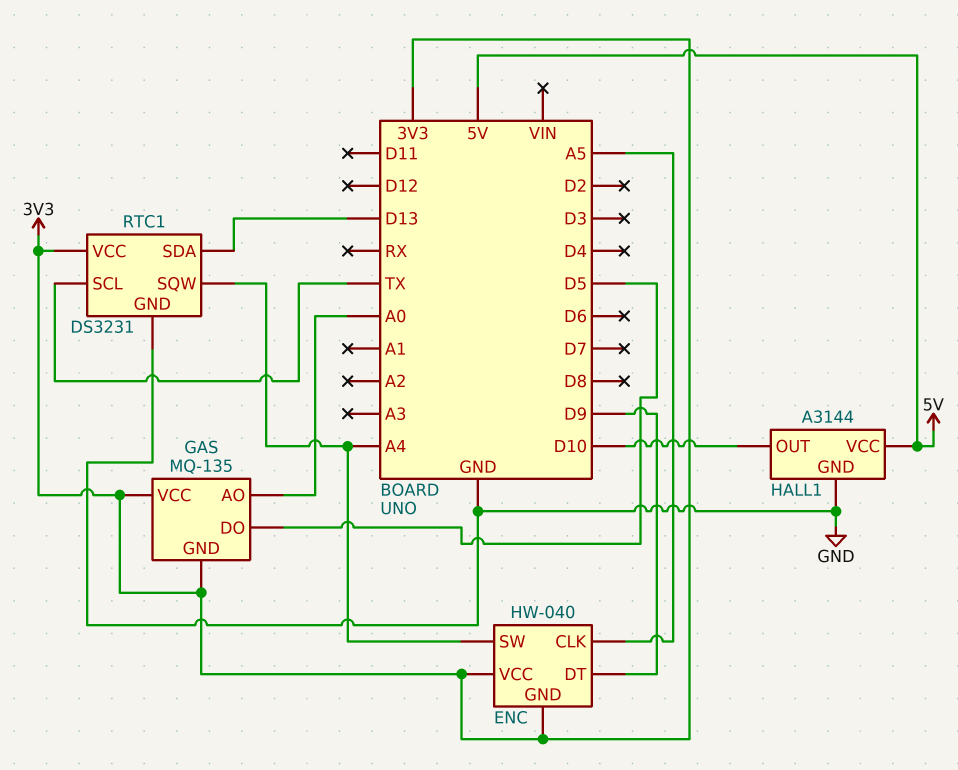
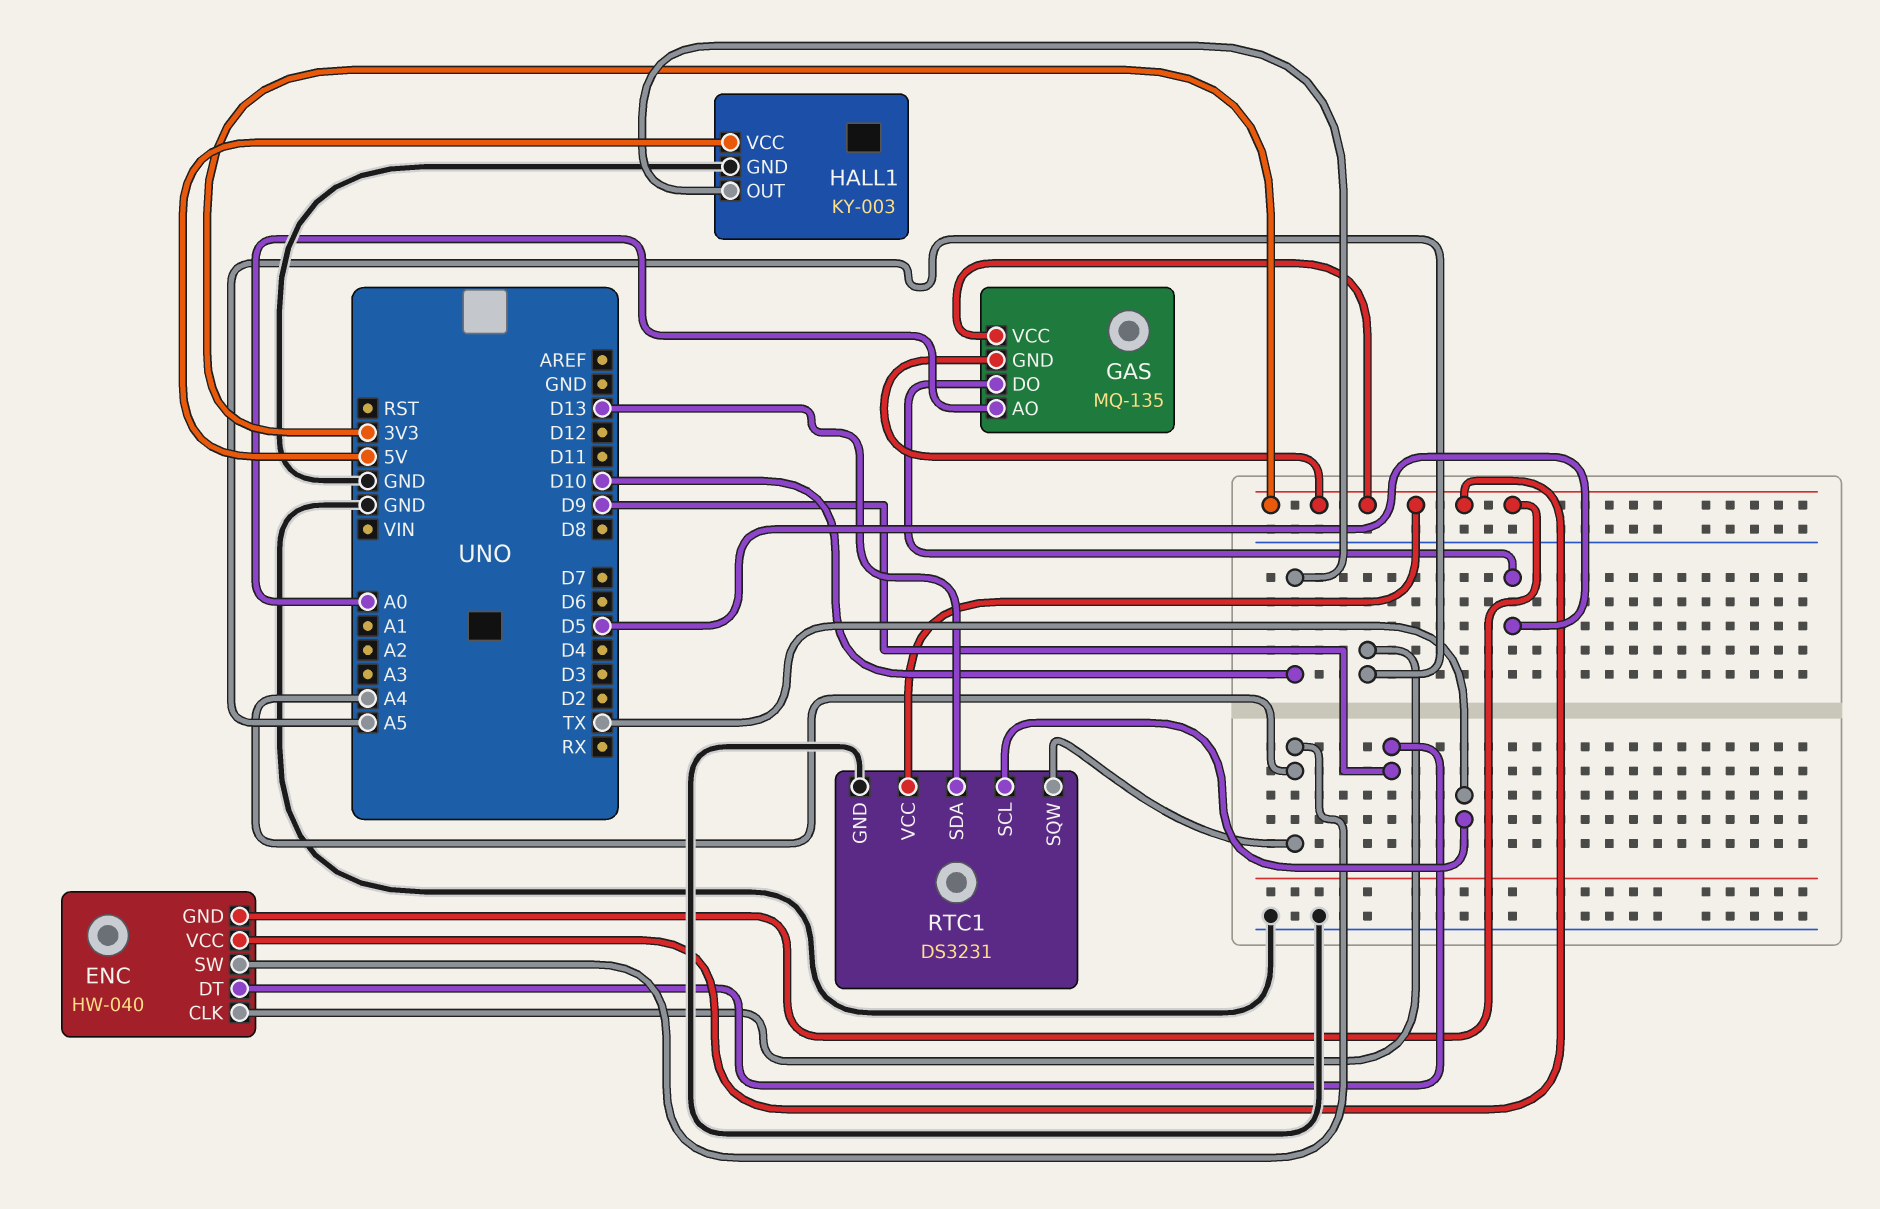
HALL1: A3144 -> KY-003

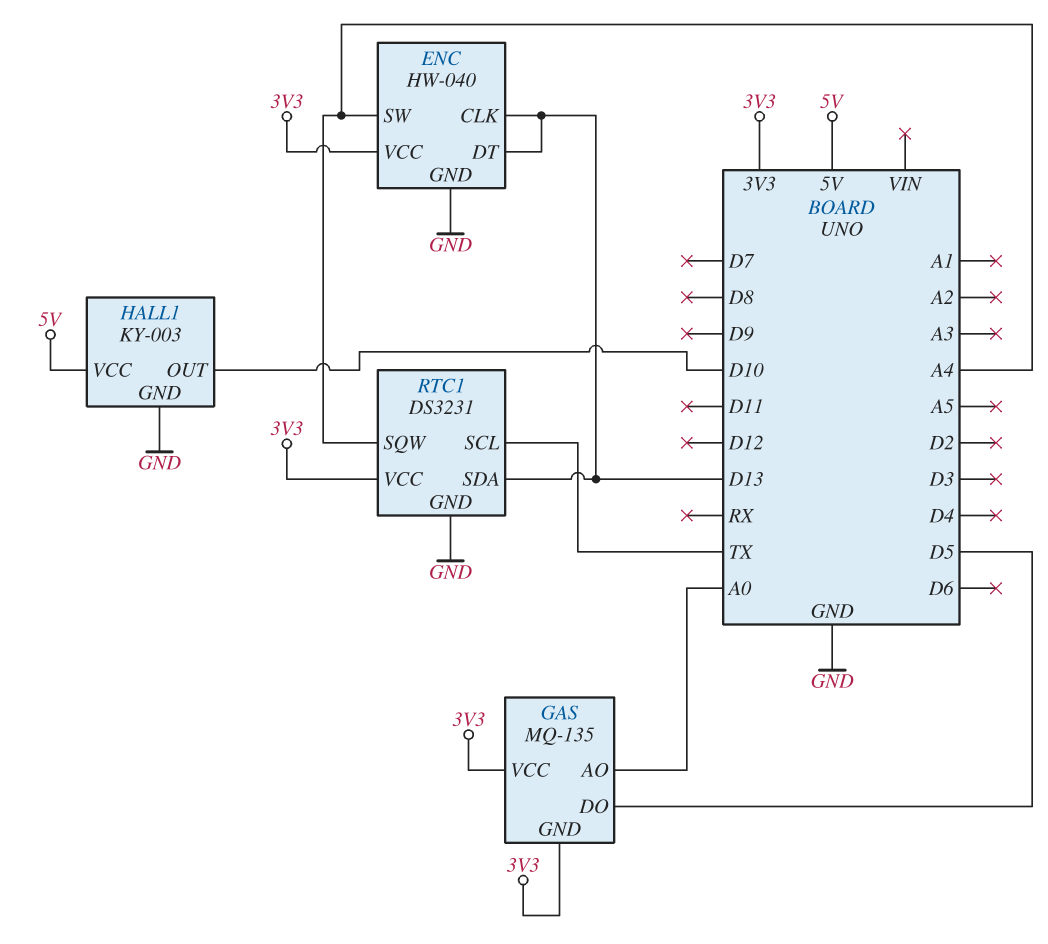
ENC pin CLK: A5 -> D13
ENC pin DT: D9 -> D13
ENC pin GND: 3V3 -> GND

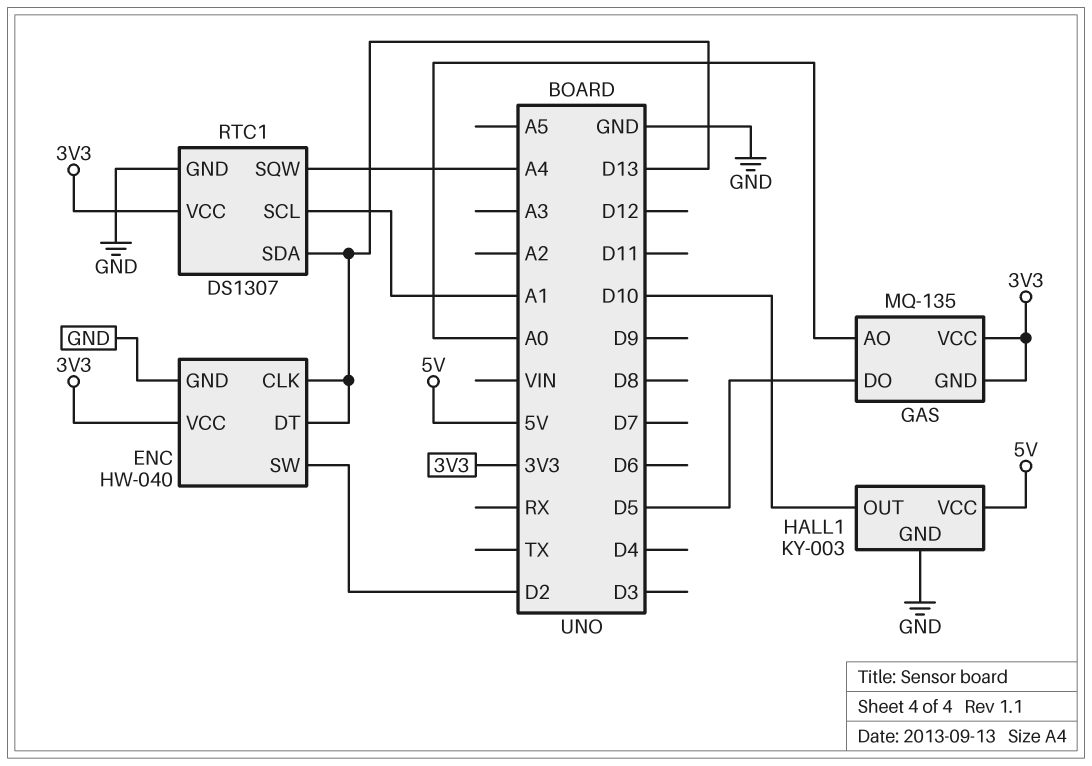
ENC pin SW: A4 -> D2
RTC1: DS3231 -> DS1307
RTC1 pin SCL: TX -> A1

